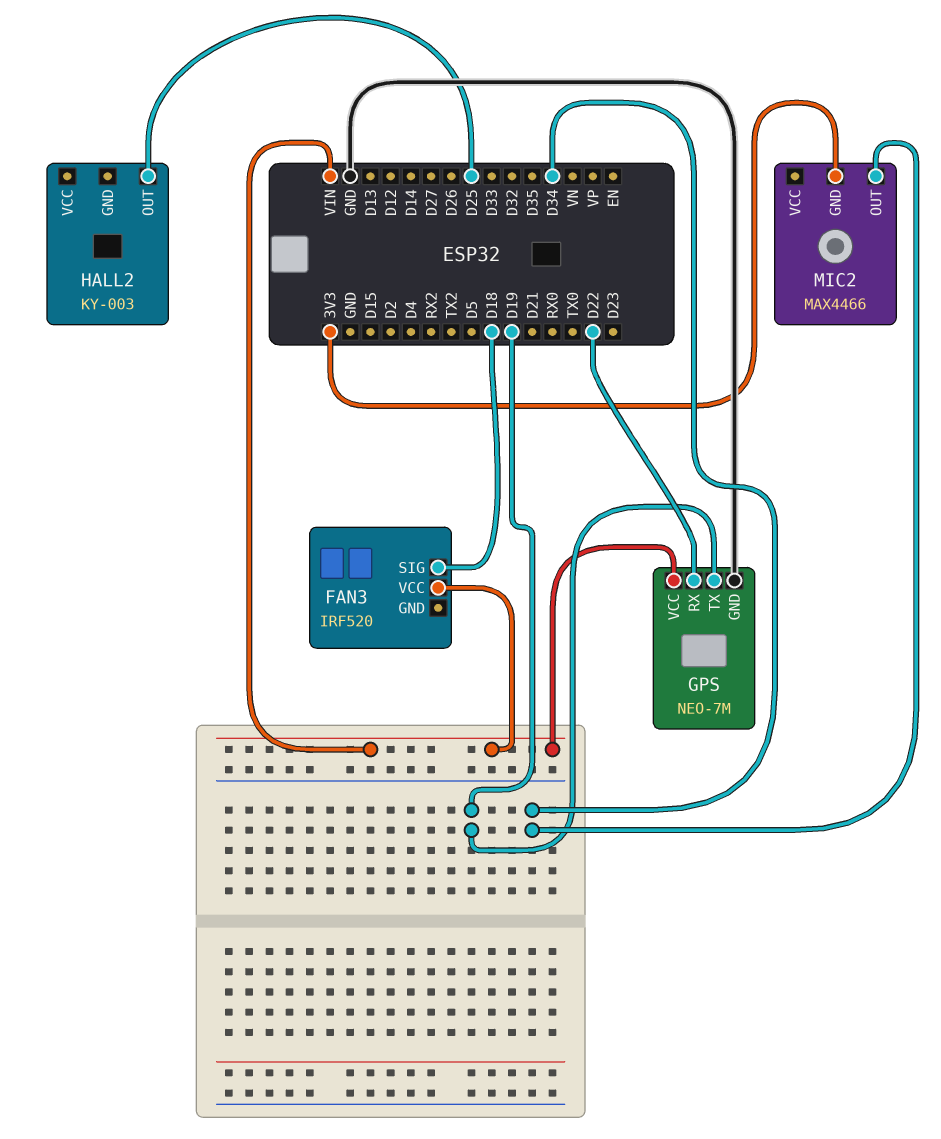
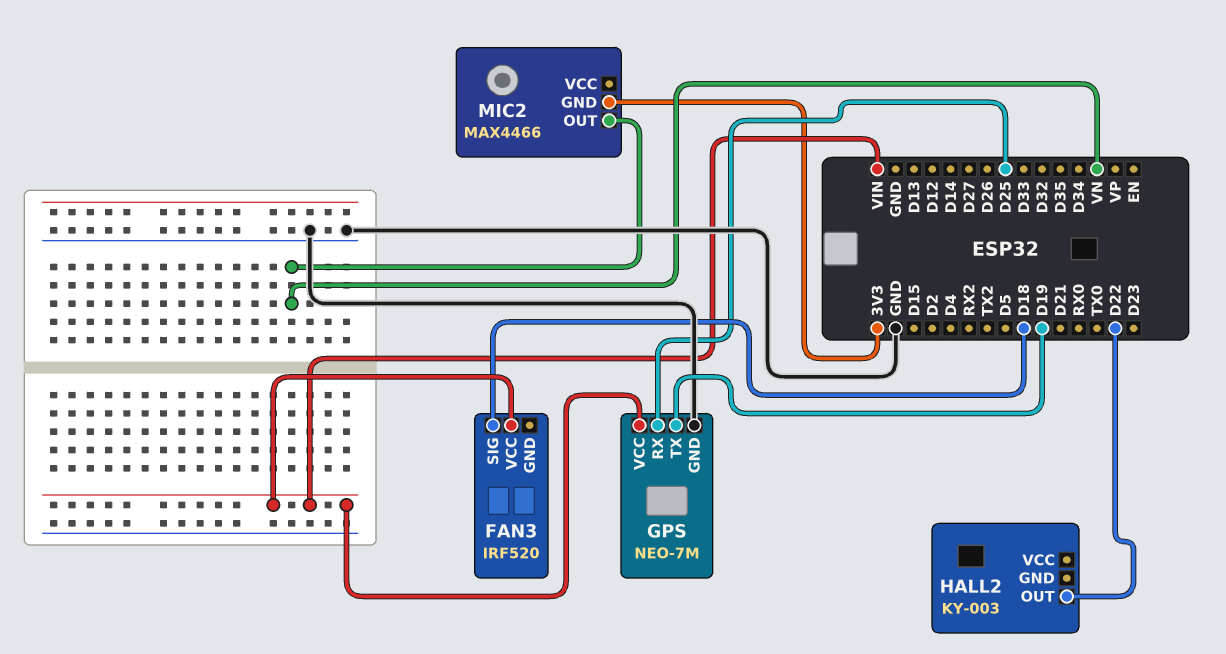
GPS pin RX: D22 -> D25
HALL2 pin OUT: D25 -> D22
MIC2 pin OUT: D34 -> VN

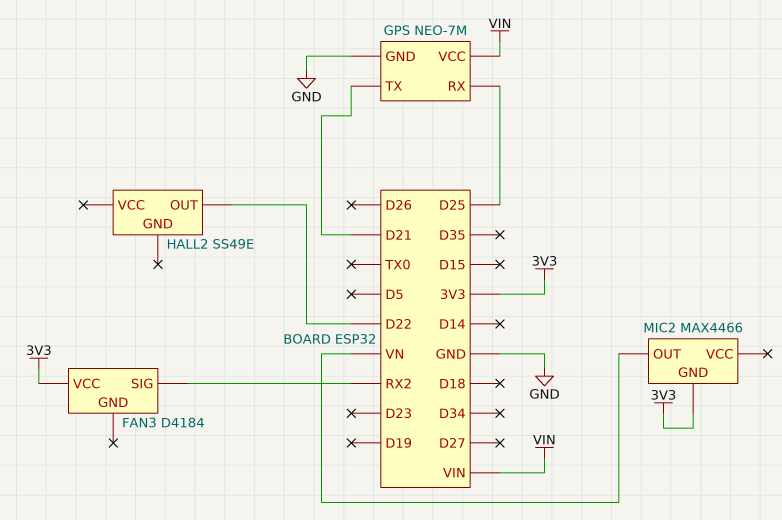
FAN3: IRF520 -> D4184
FAN3 pin SIG: D18 -> RX2
FAN3 pin VCC: VIN -> 3V3
GPS pin TX: D19 -> D21
HALL2: KY-003 -> SS49E

